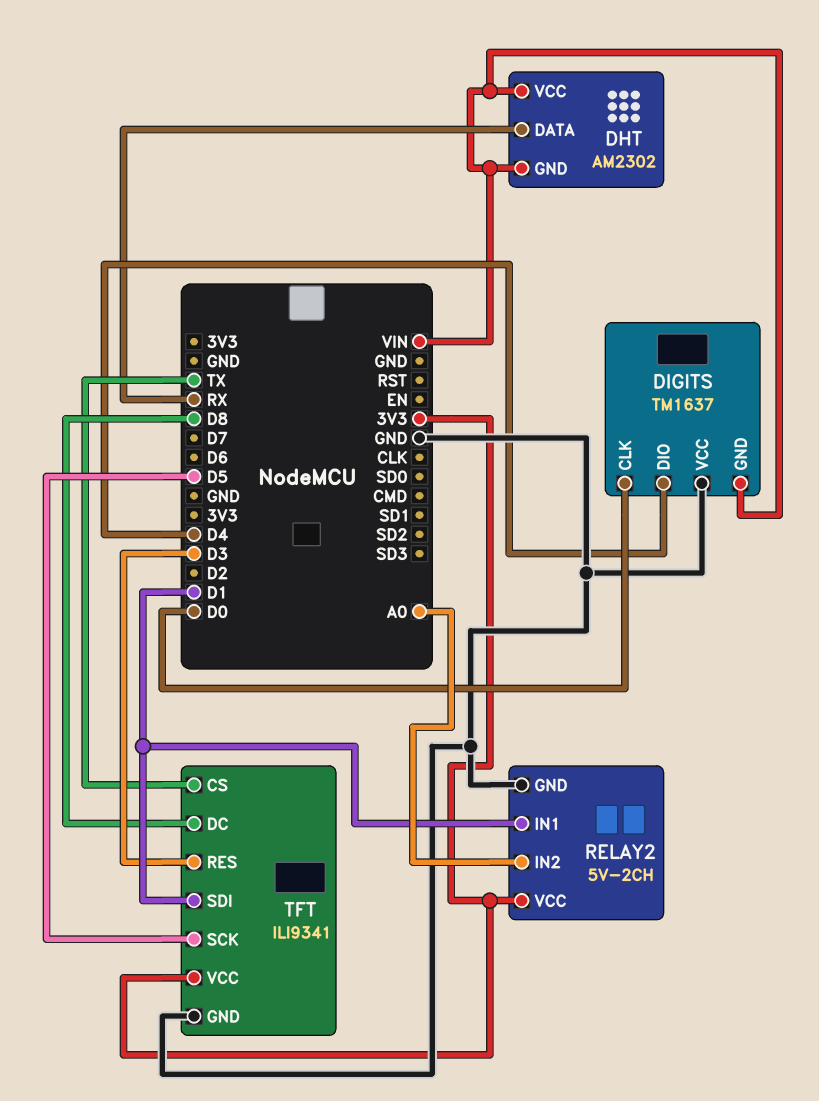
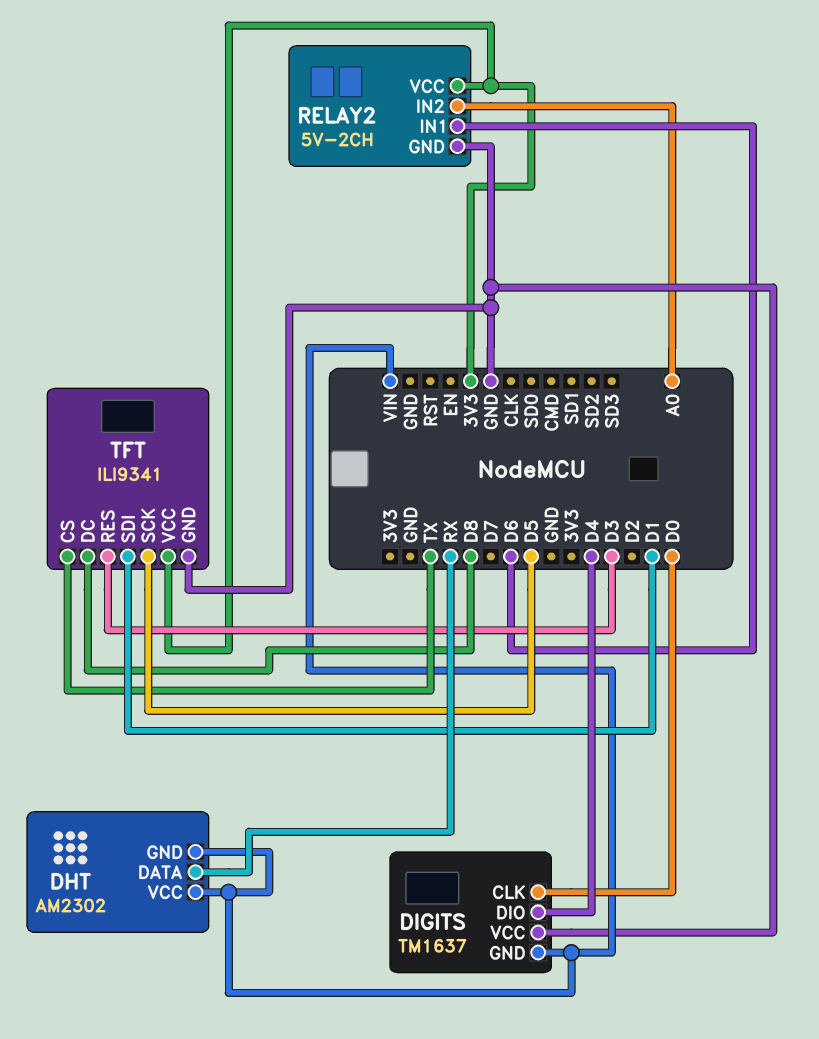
RELAY2 pin IN1: D1 -> D6

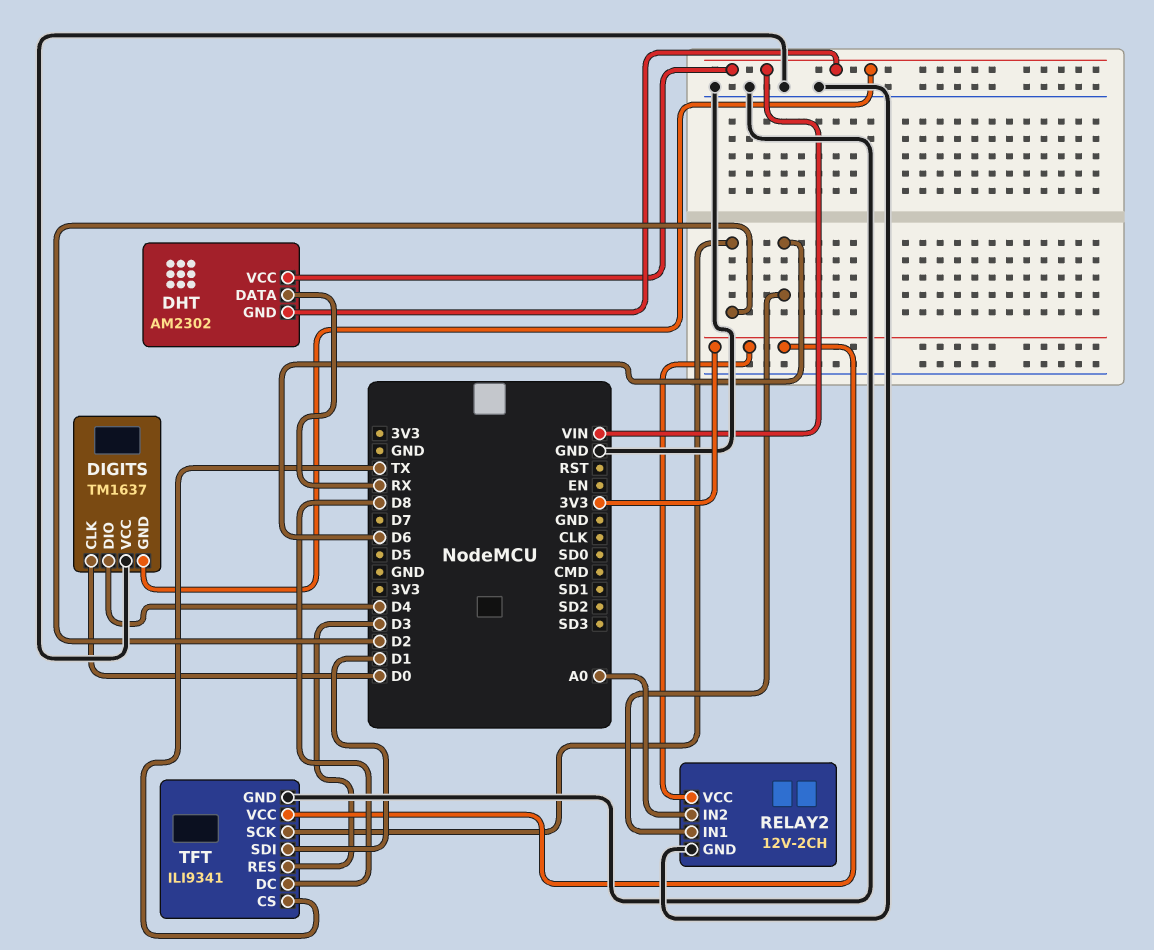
RELAY2: 5V-2CH -> 12V-2CH
TFT pin SCK: D5 -> D2

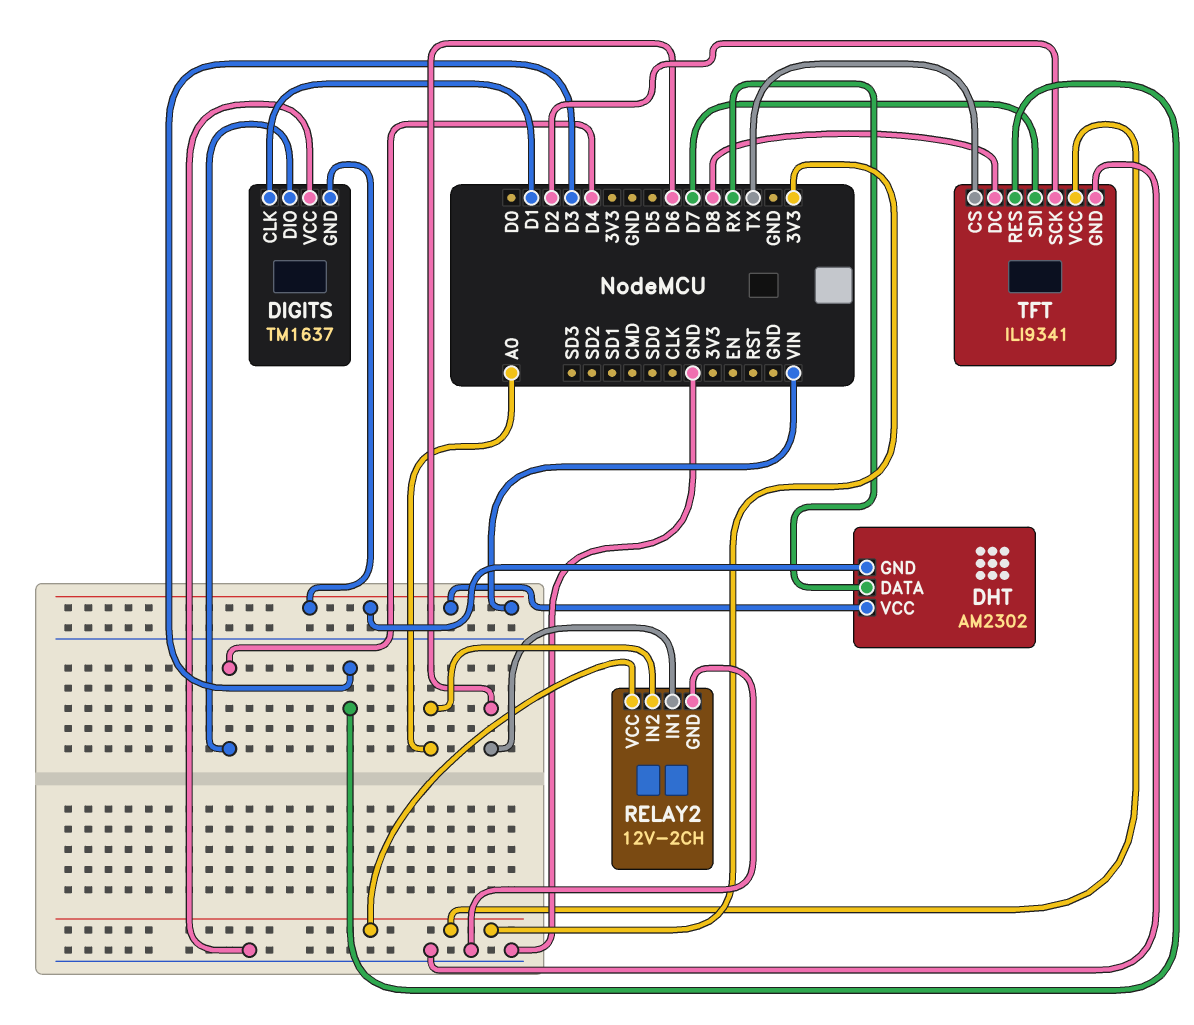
DIGITS pin CLK: D0 -> D1
TFT pin SDI: D1 -> D7

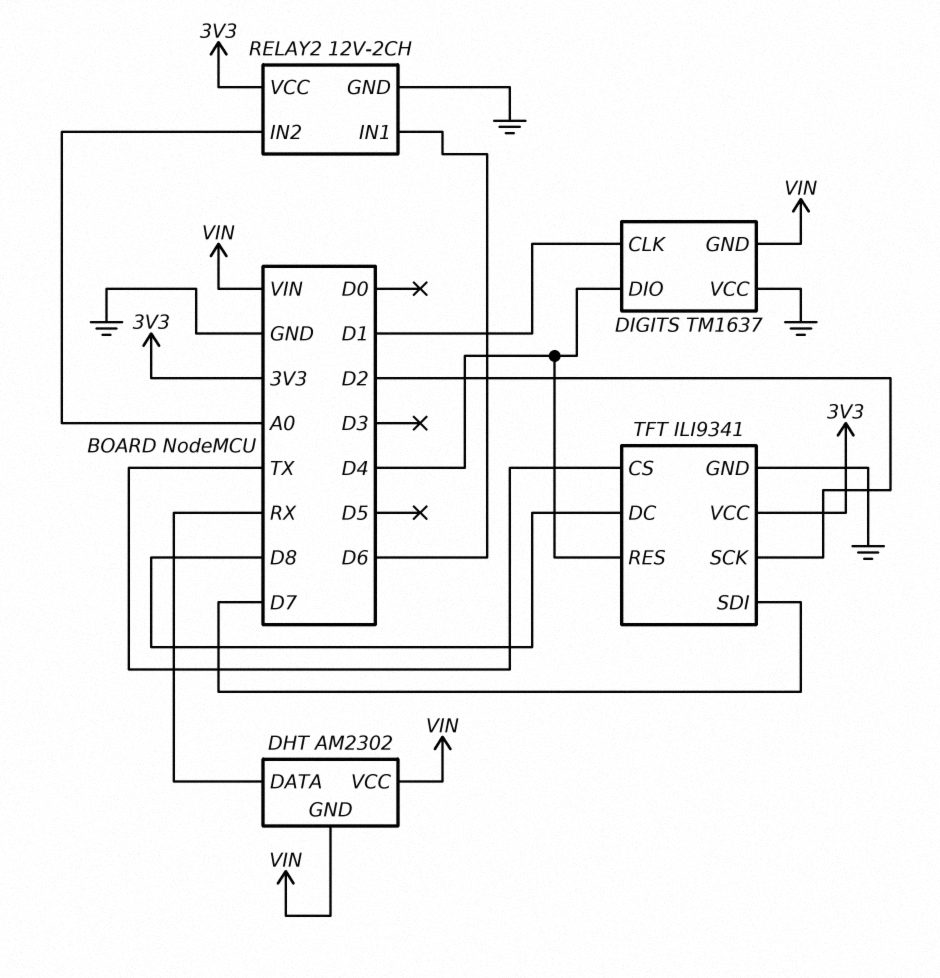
TFT pin RES: D3 -> D4

